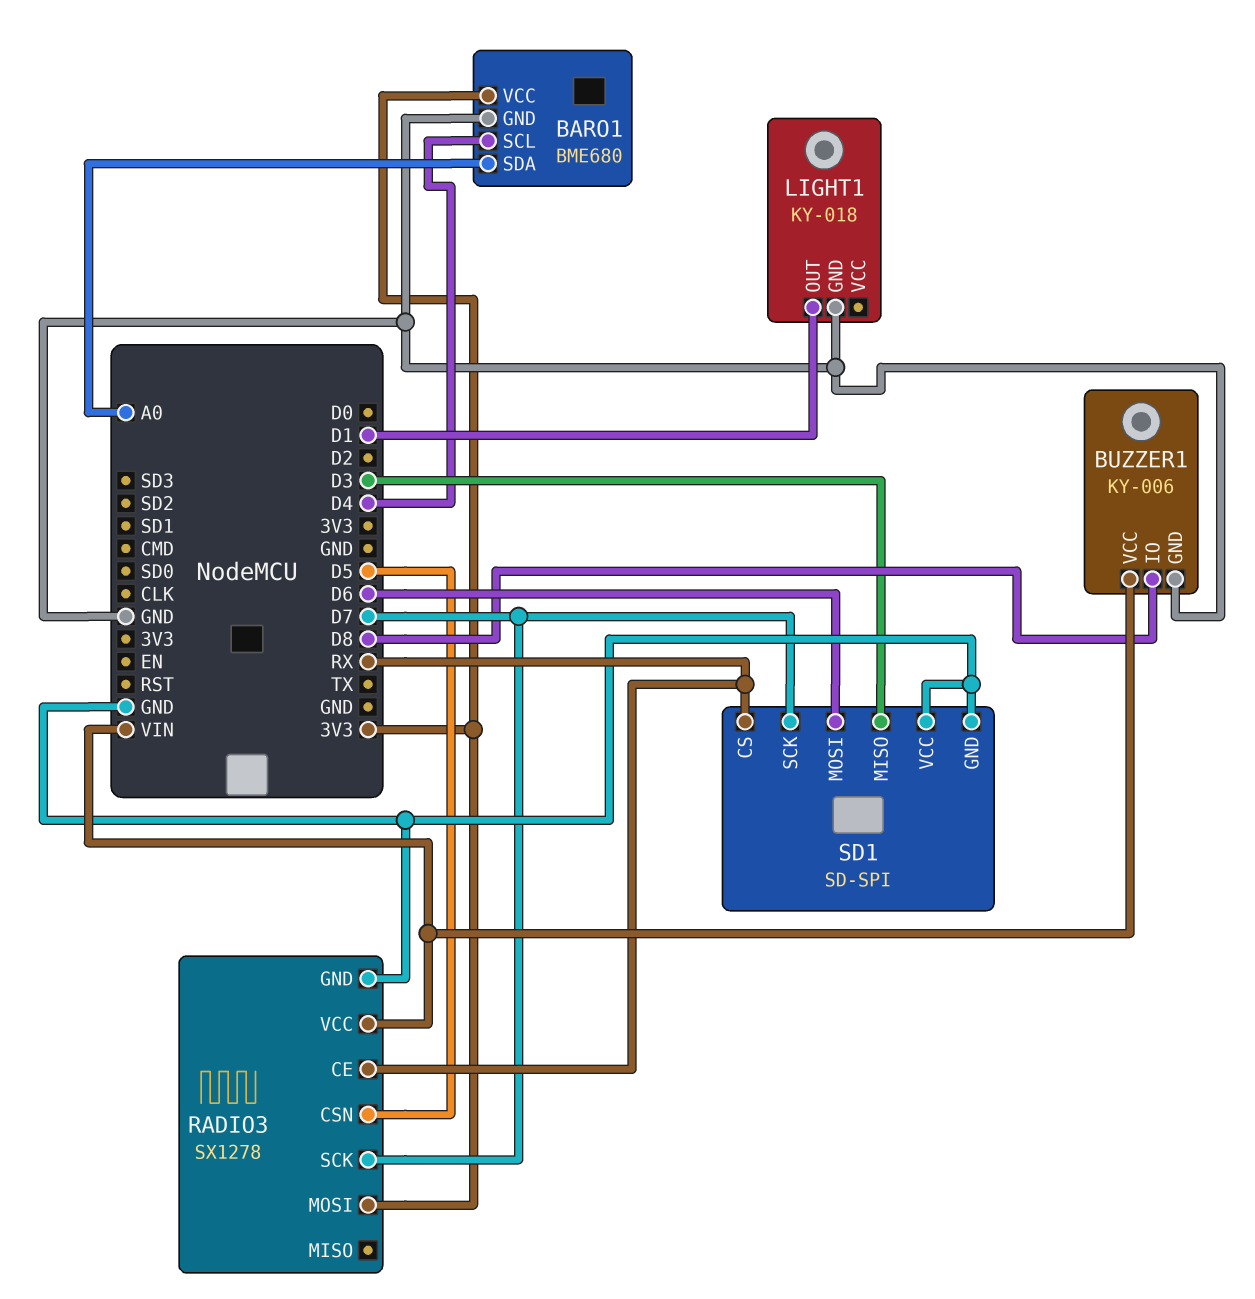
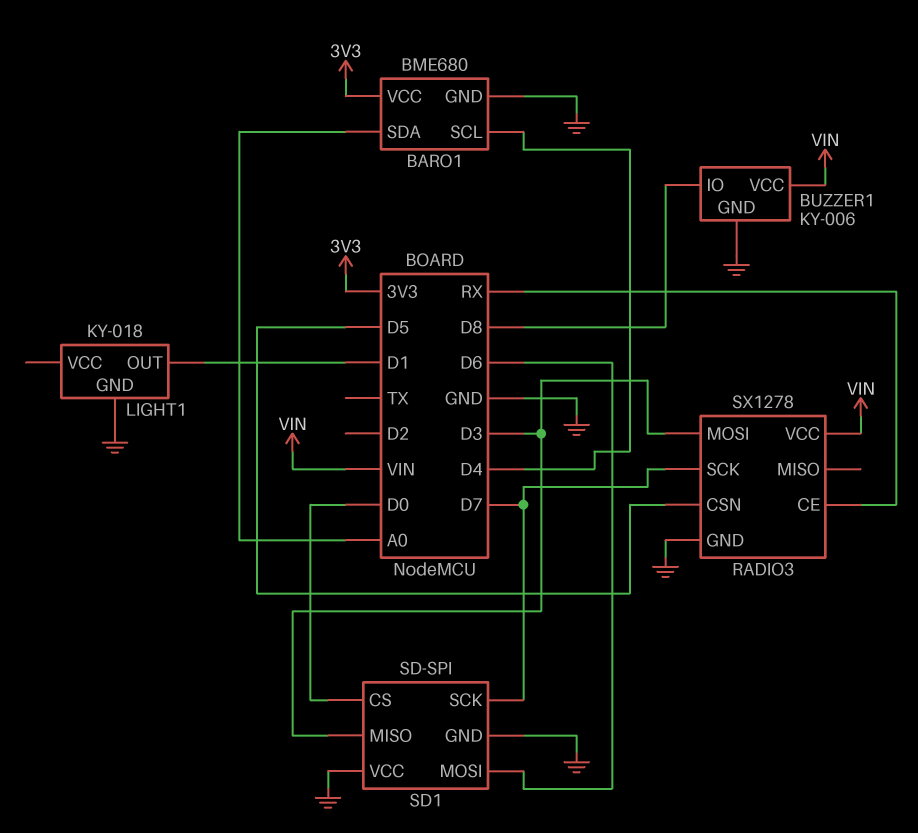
RADIO3 pin MOSI: 3V3 -> D3
SD1 pin CS: RX -> D0

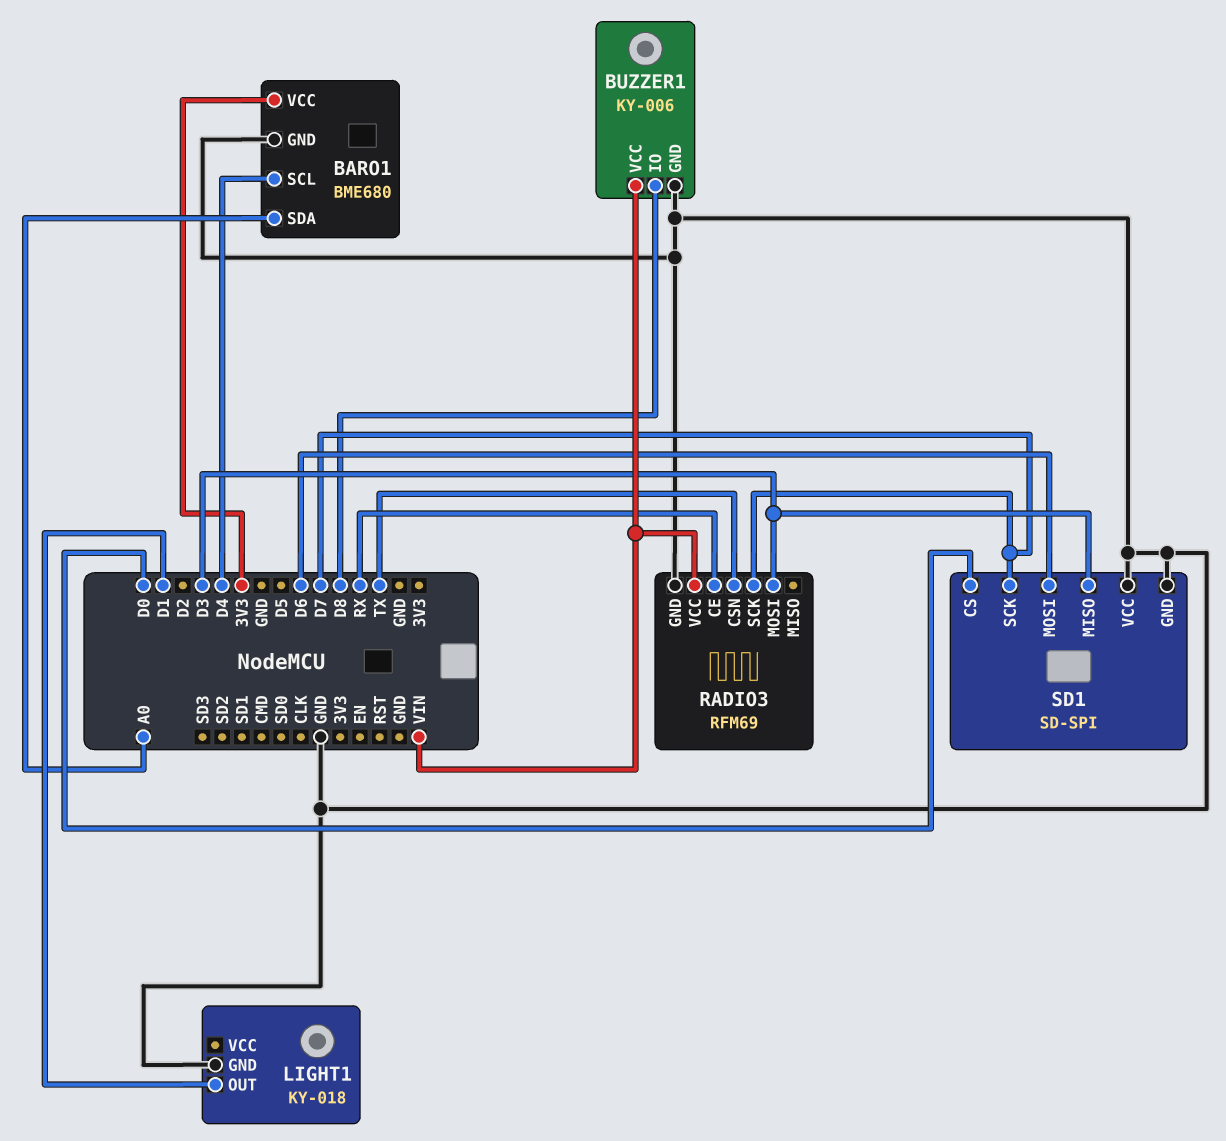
RADIO3: SX1278 -> RFM69
RADIO3 pin CSN: D5 -> TX

